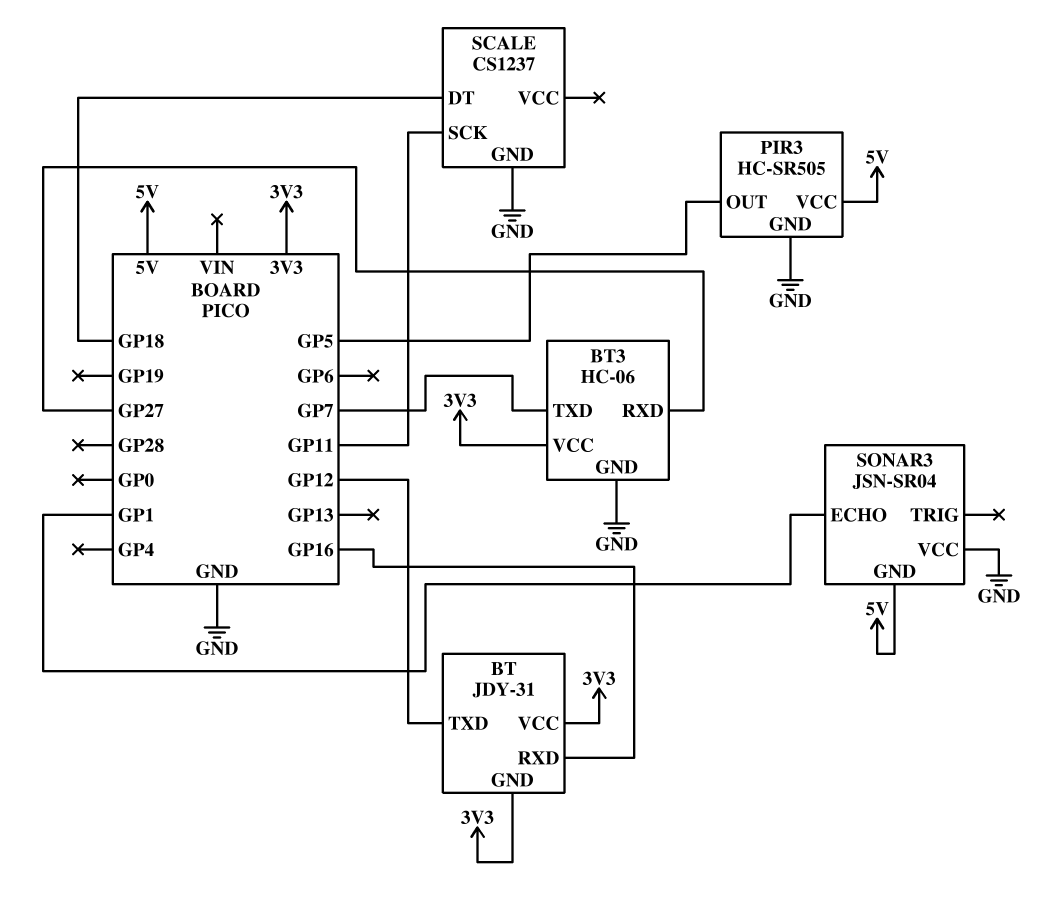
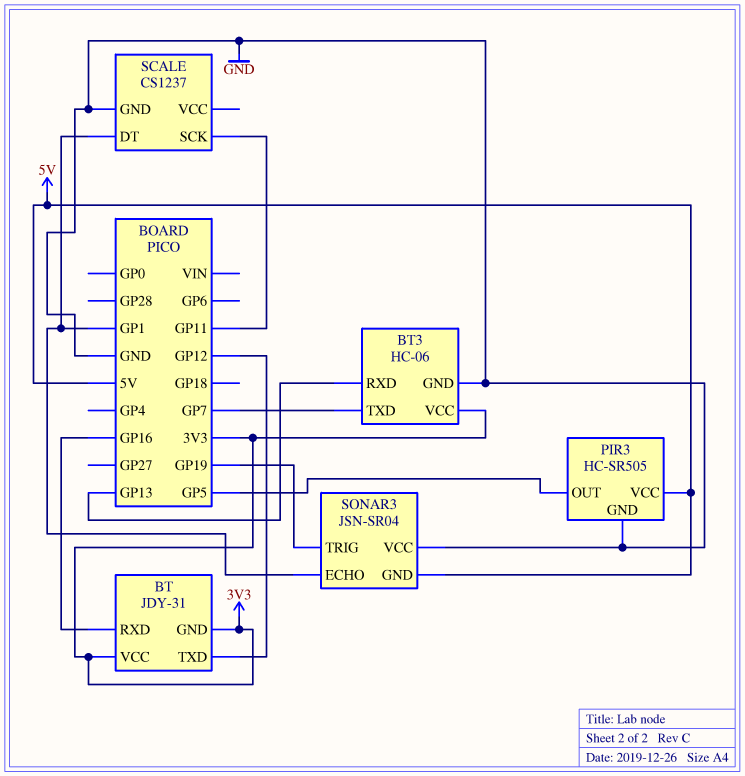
BT3 pin RXD: GP27 -> GP13
SCALE pin DT: GP18 -> GP1
SONAR3 pin TRIG: none -> GP19

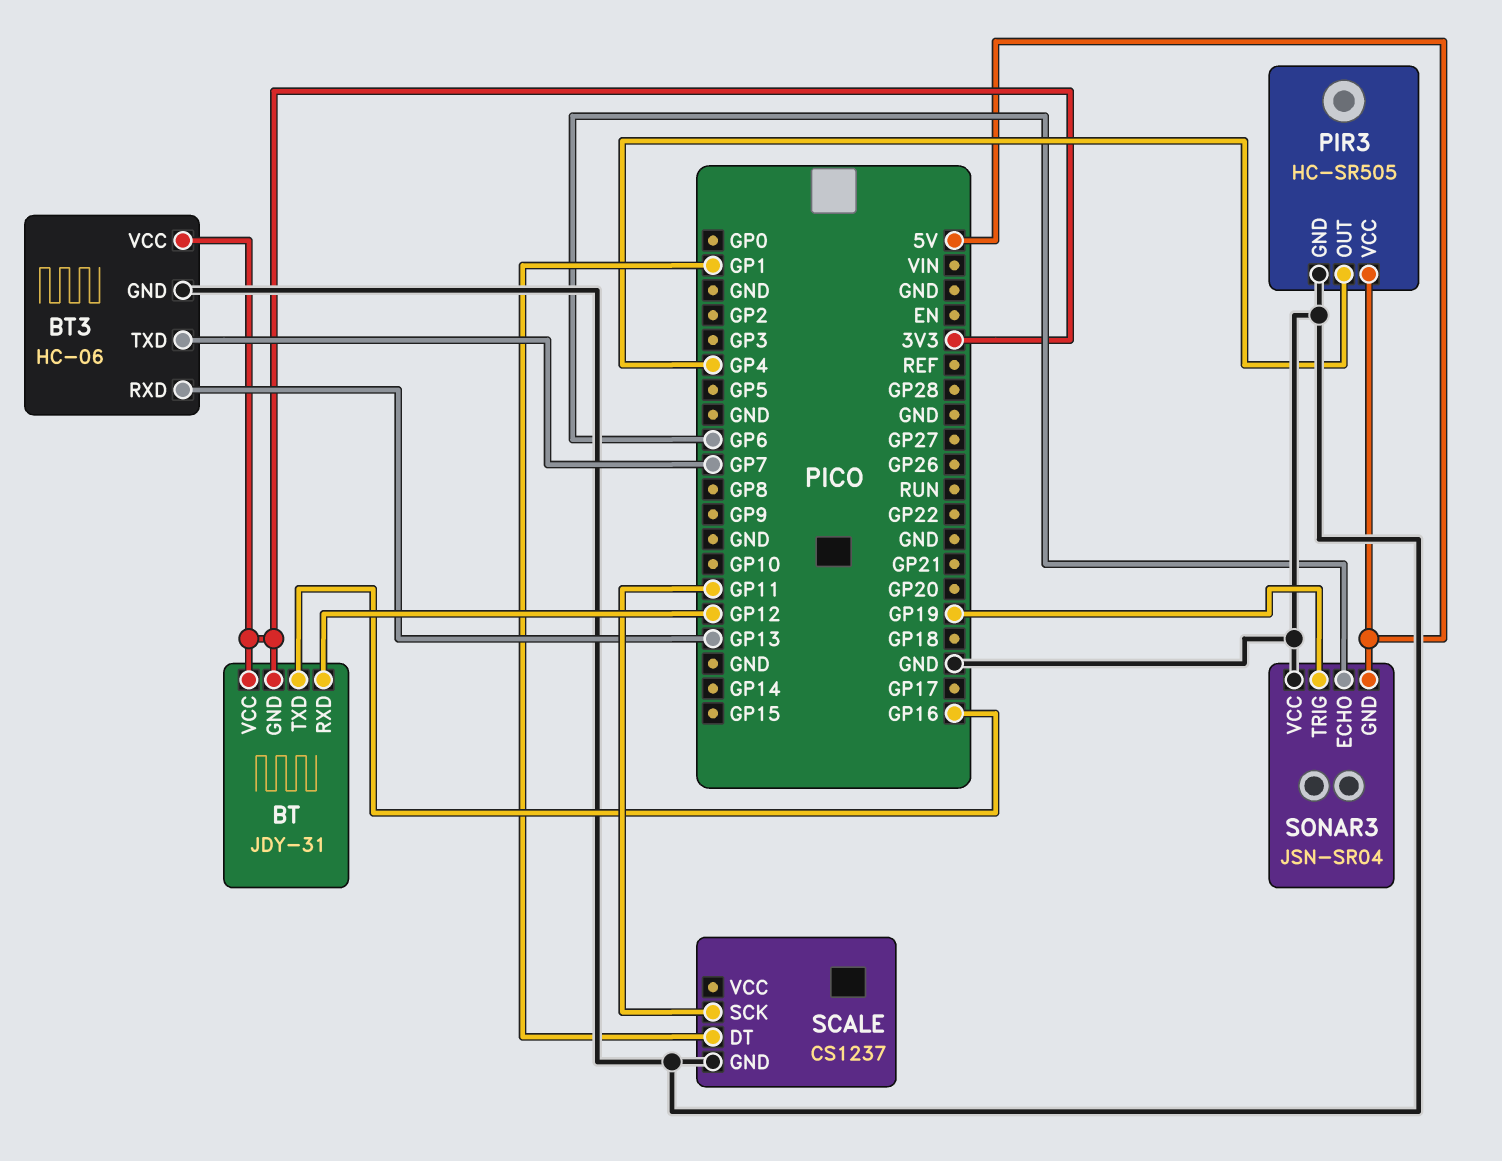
BT pin RXD: GP16 -> GP12
BT pin TXD: GP12 -> GP16
PIR3 pin OUT: GP5 -> GP4
SONAR3 pin ECHO: GP1 -> GP6

